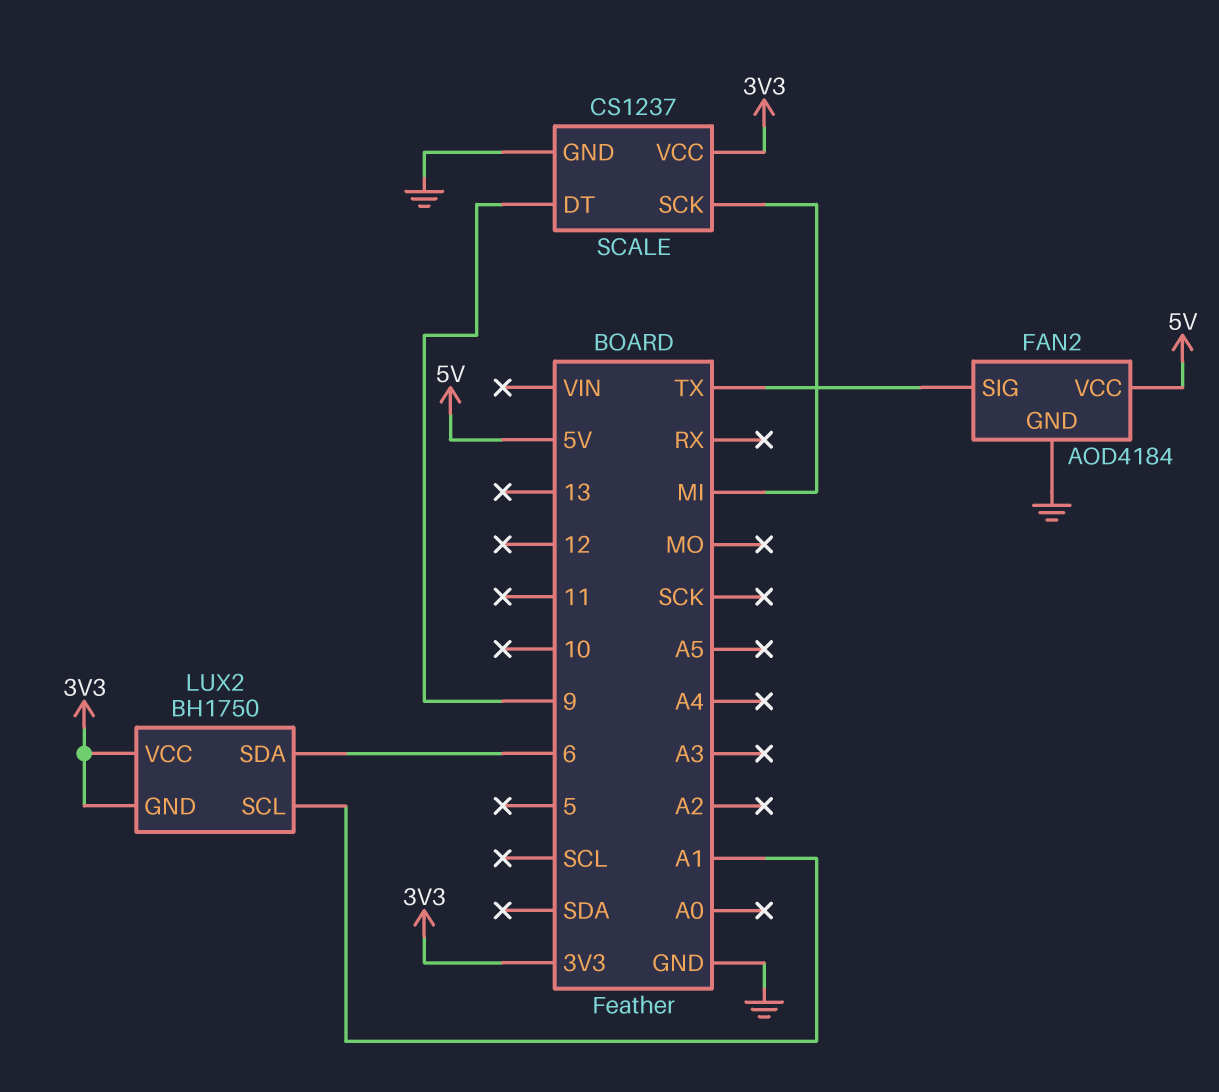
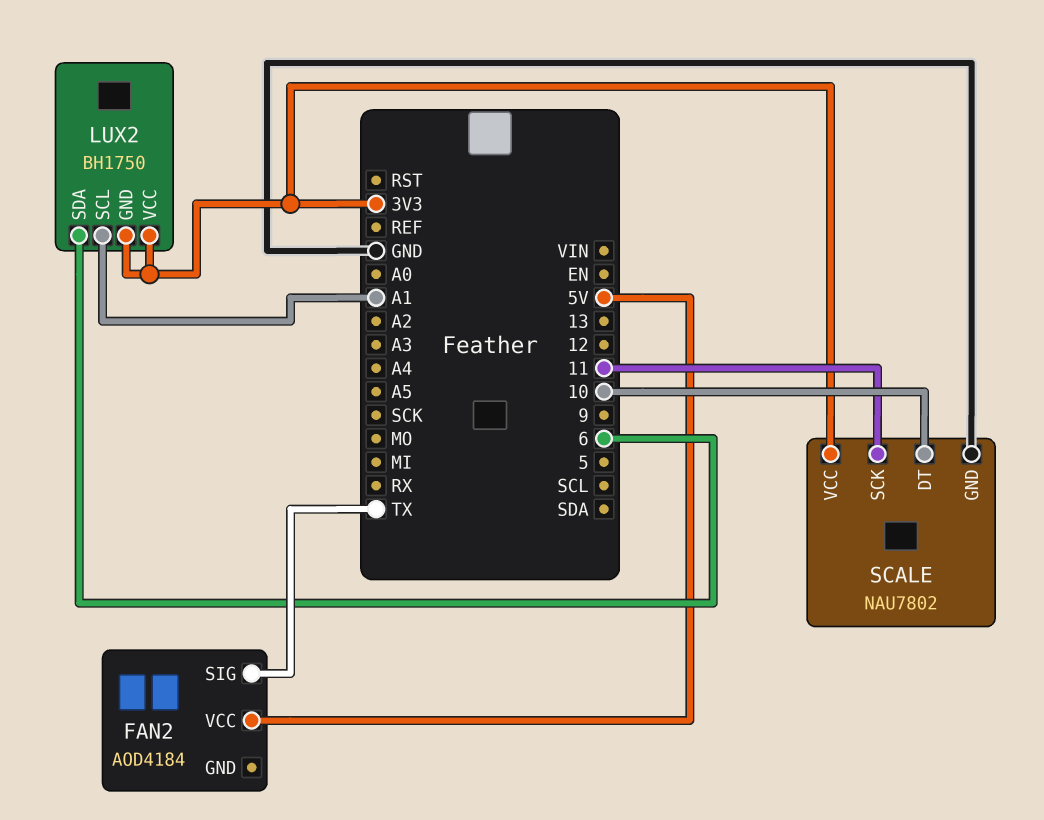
FAN2 pin GND: GND -> none
SCALE: CS1237 -> NAU7802
SCALE pin DT: 9 -> 10
SCALE pin SCK: MI -> 11

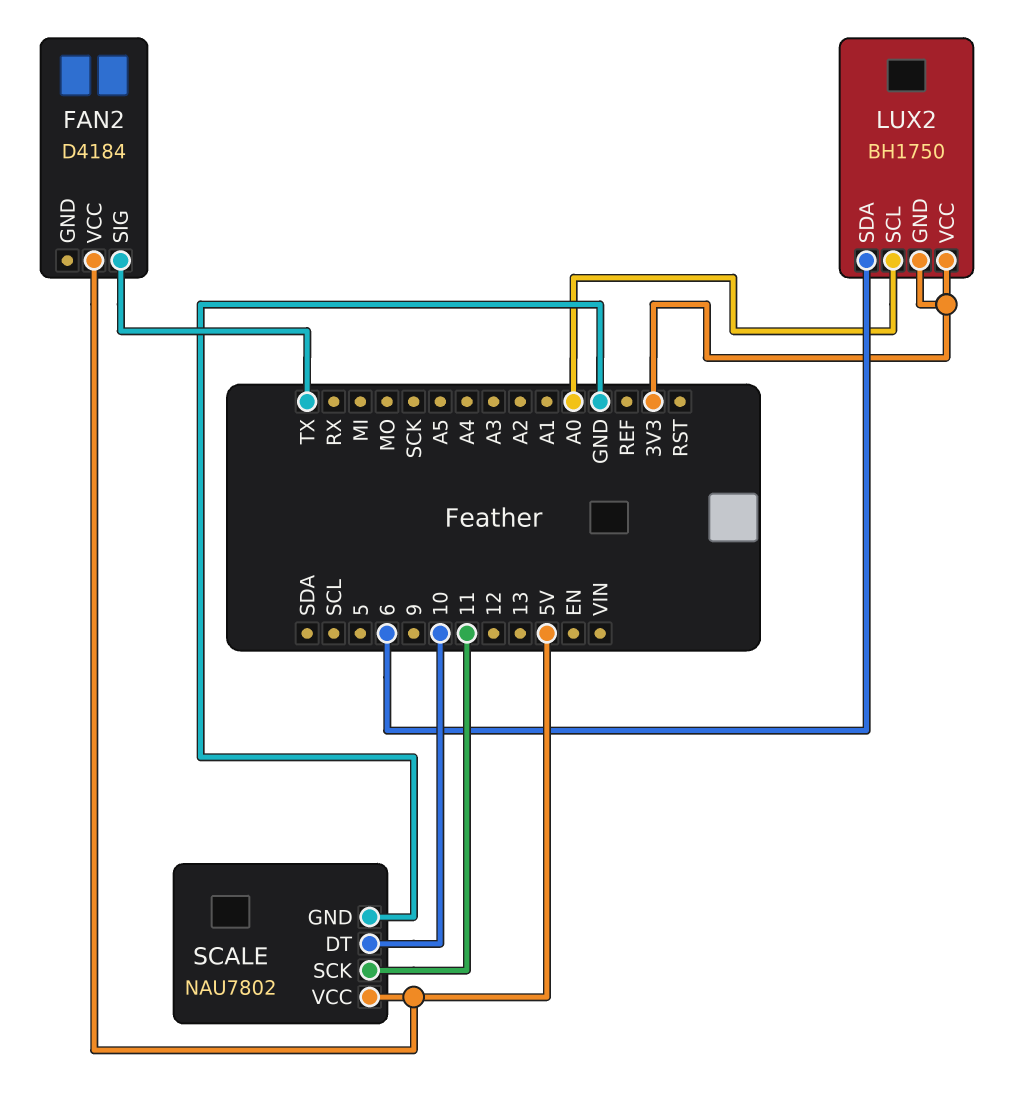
FAN2: AOD4184 -> D4184
LUX2 pin SCL: A1 -> A0
SCALE pin VCC: 3V3 -> 5V

